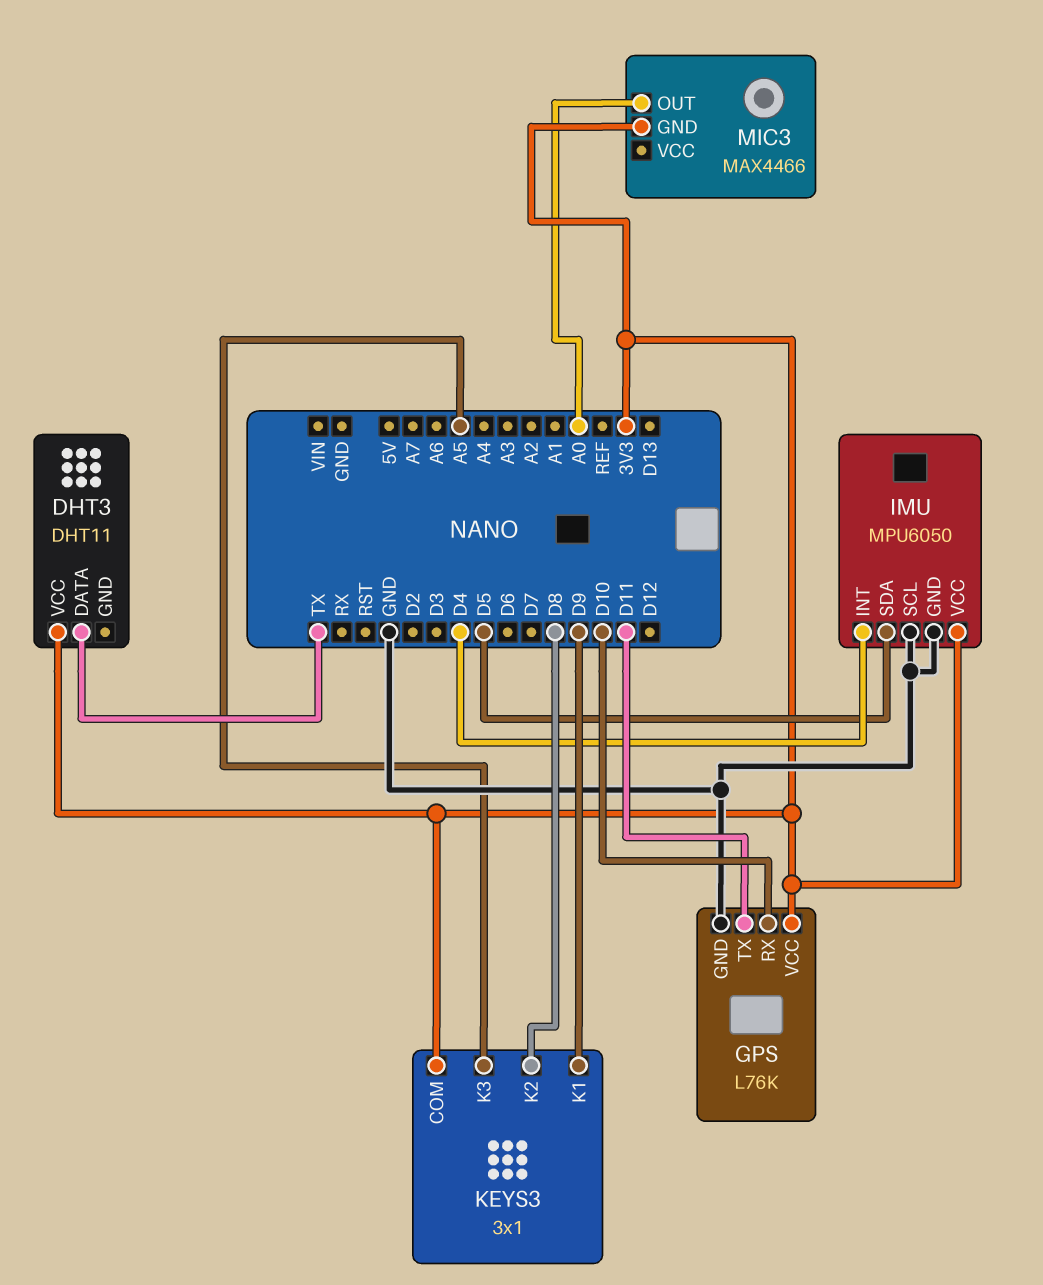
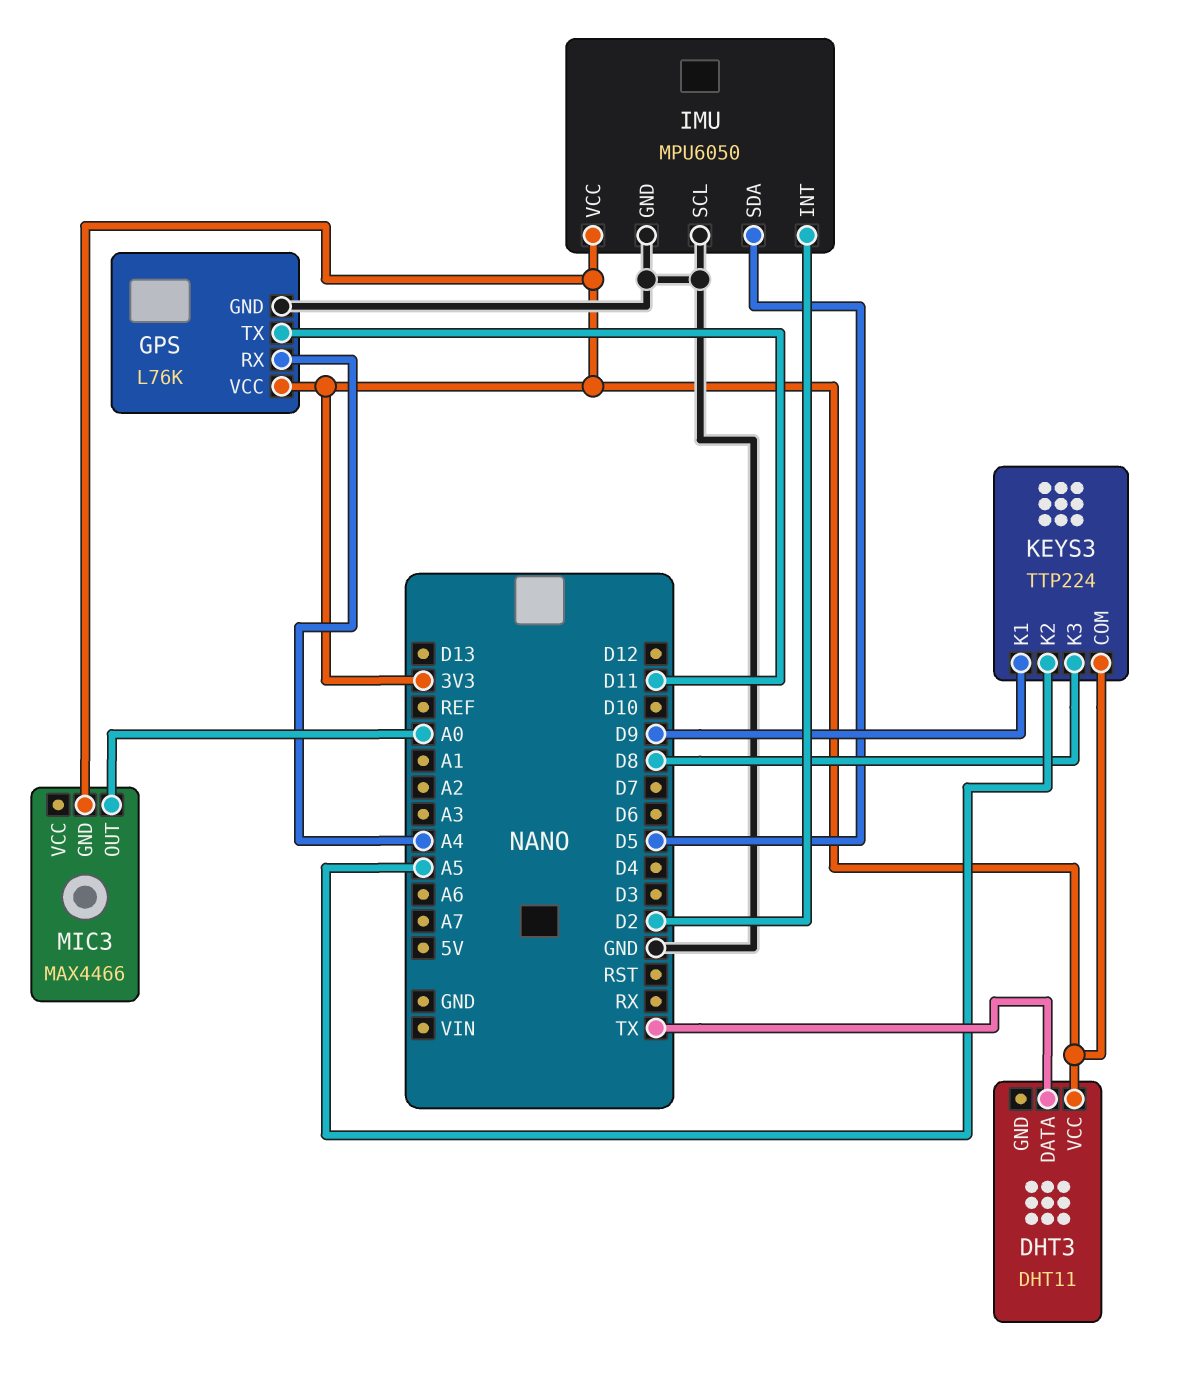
GPS pin RX: D10 -> A4
IMU pin INT: D4 -> D2
KEYS3: 3x1 -> TTP224
KEYS3 pin K2: D8 -> A5
KEYS3 pin K3: A5 -> D8

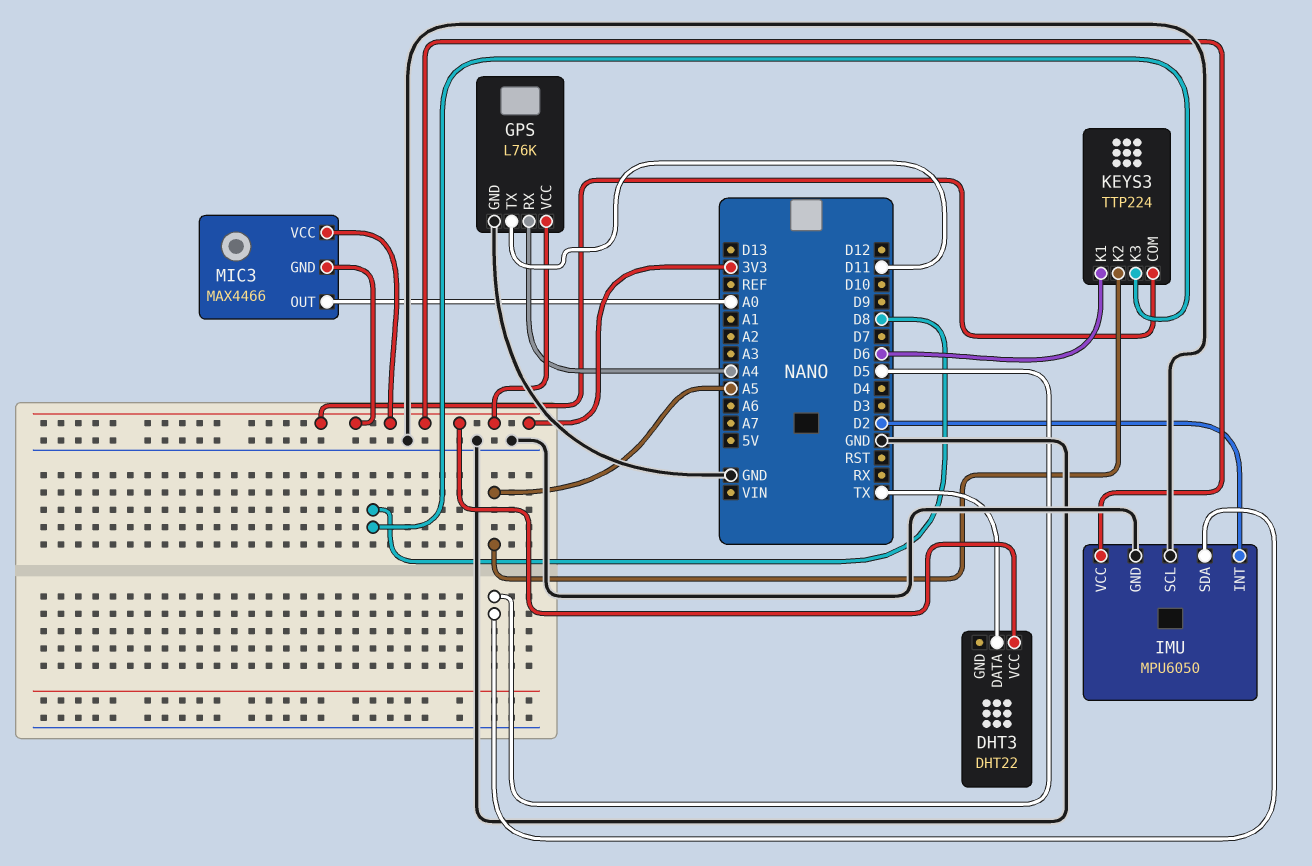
DHT3: DHT11 -> DHT22
KEYS3 pin K1: D9 -> D6
MIC3 pin VCC: none -> 3V3

